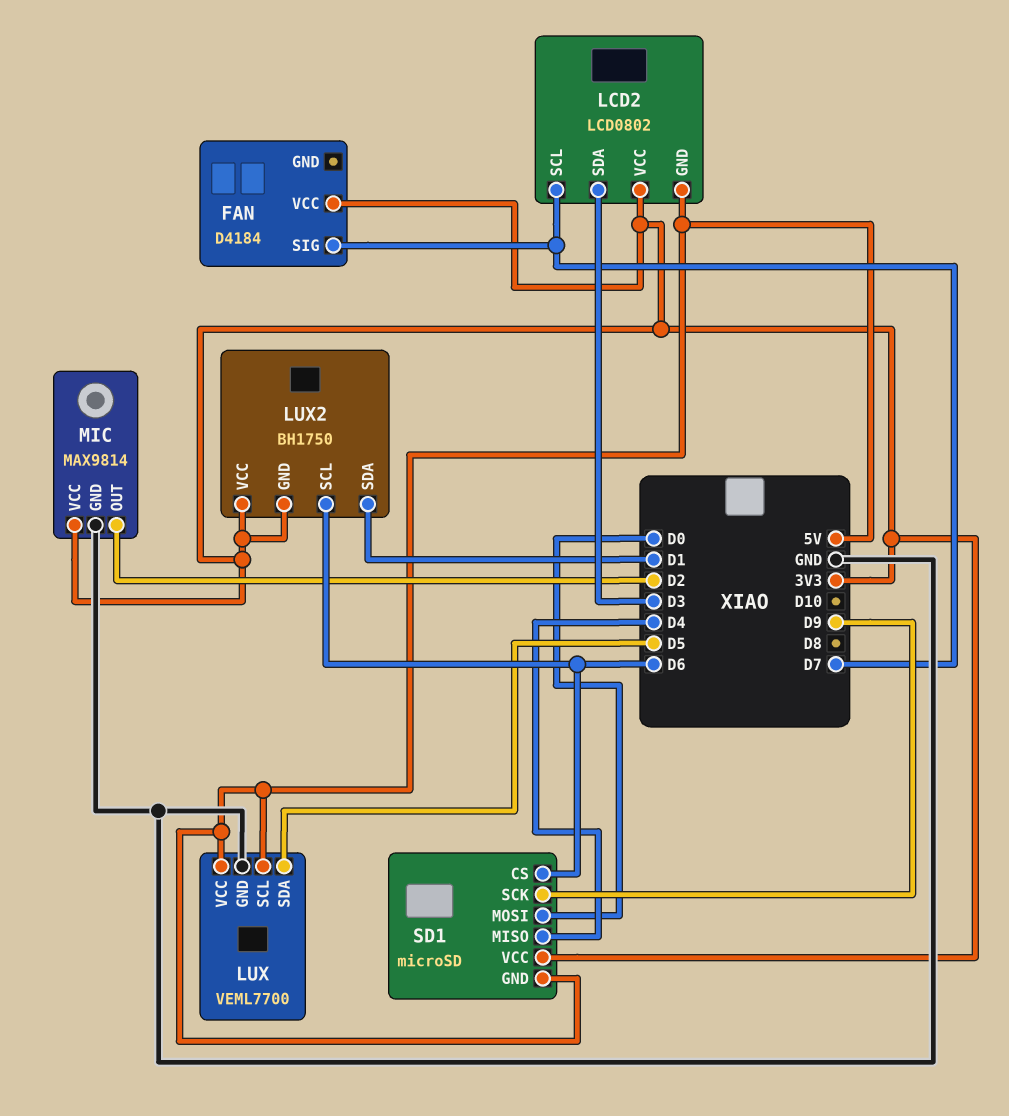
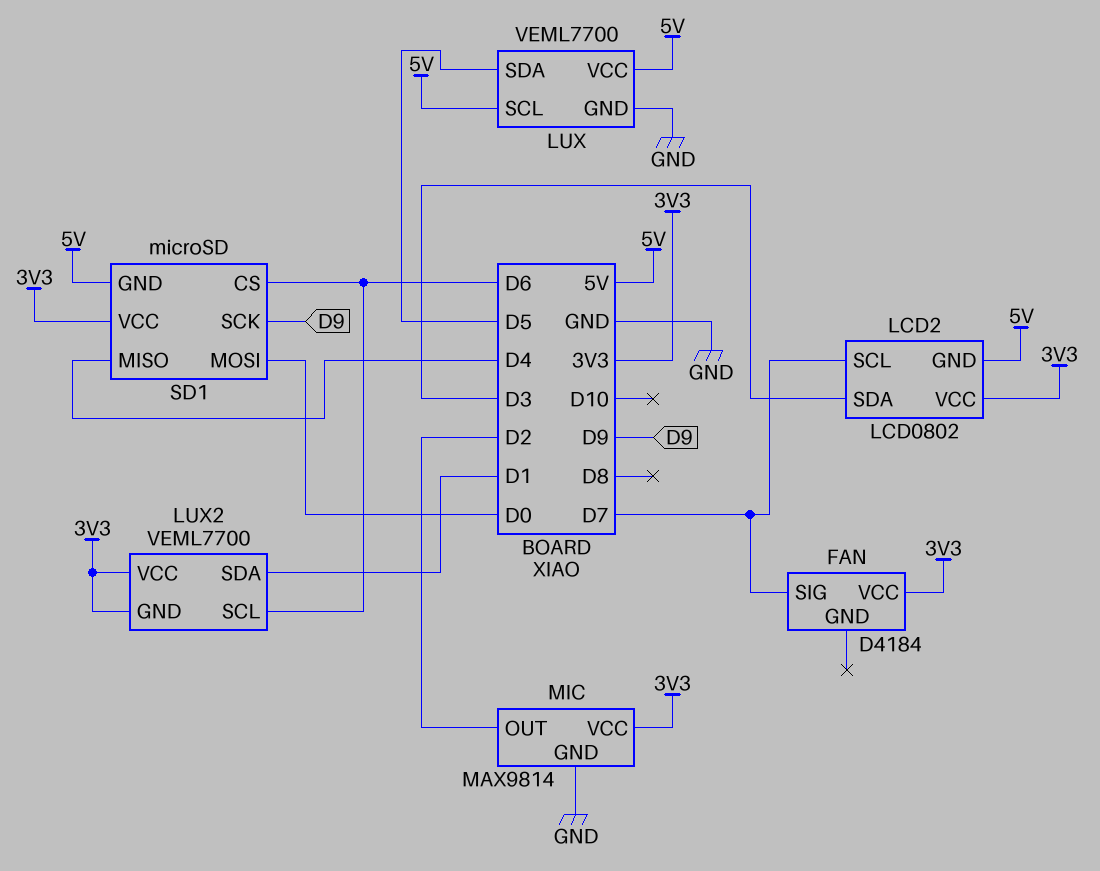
LUX2: BH1750 -> VEML7700

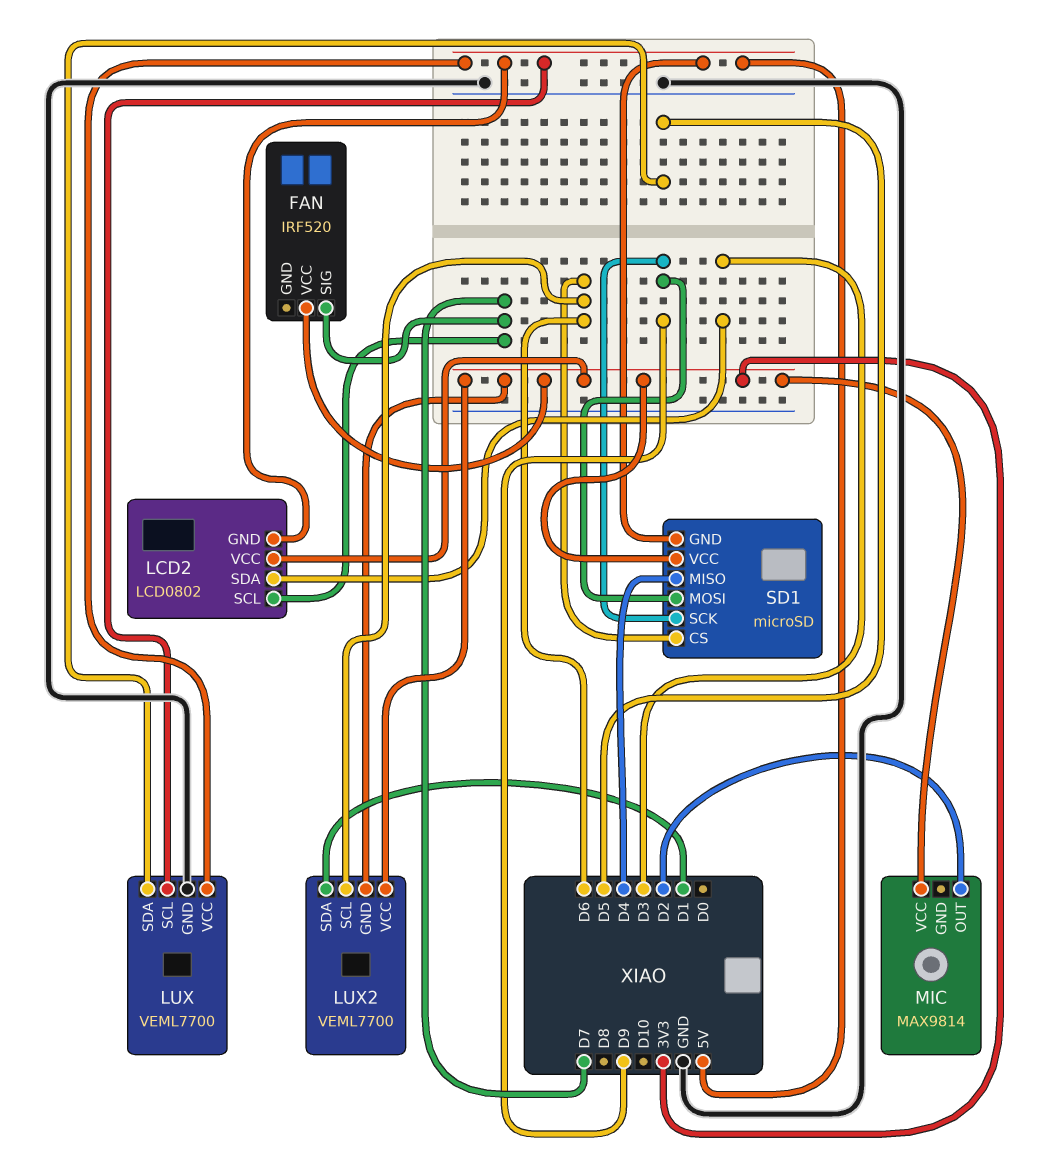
FAN: D4184 -> IRF520
MIC pin GND: GND -> none
SD1 pin MOSI: D0 -> D9

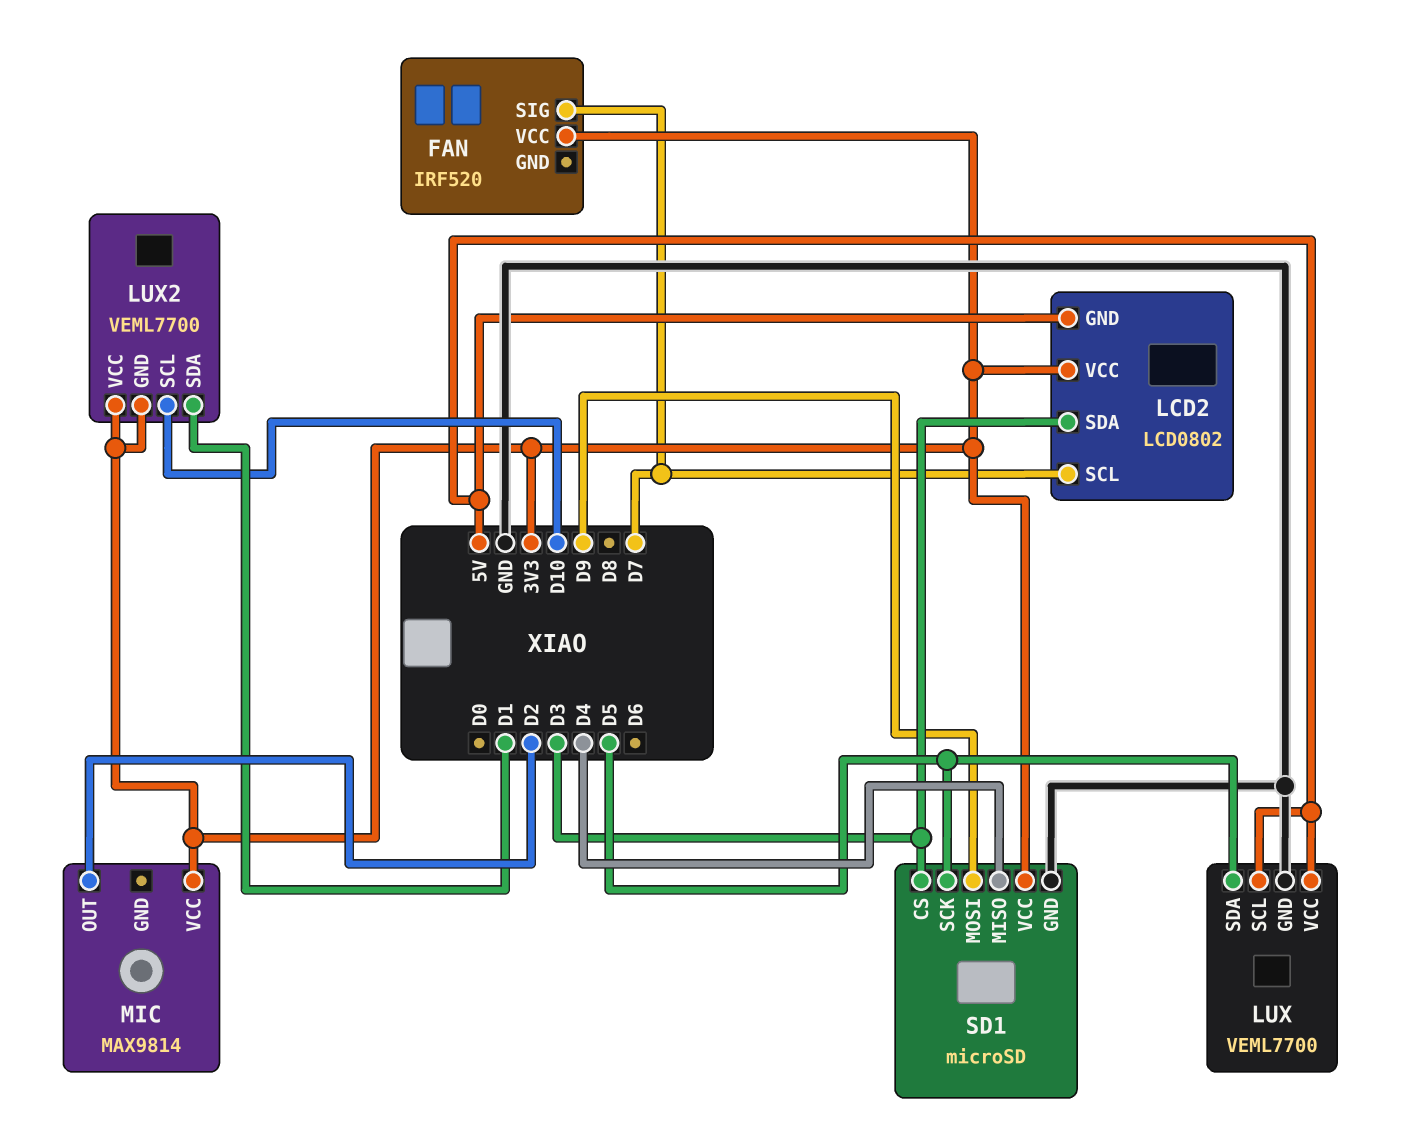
LUX2 pin SCL: D6 -> D10
SD1 pin CS: D6 -> D3
SD1 pin GND: 5V -> GND
SD1 pin SCK: D9 -> D5

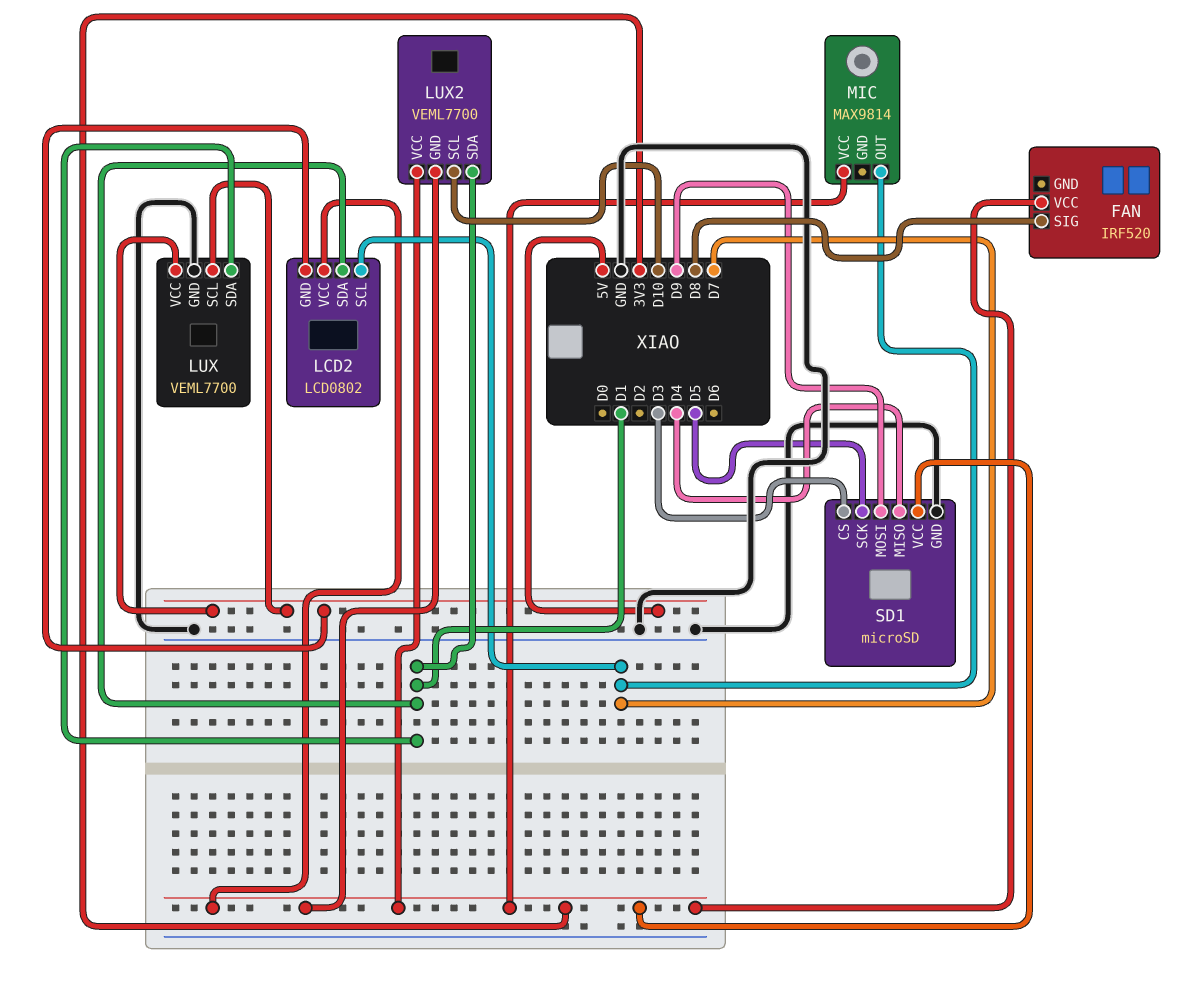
FAN pin SIG: D7 -> D8
LCD2 pin SDA: D3 -> D1
LUX pin SDA: D5 -> D1
MIC pin OUT: D2 -> D7

